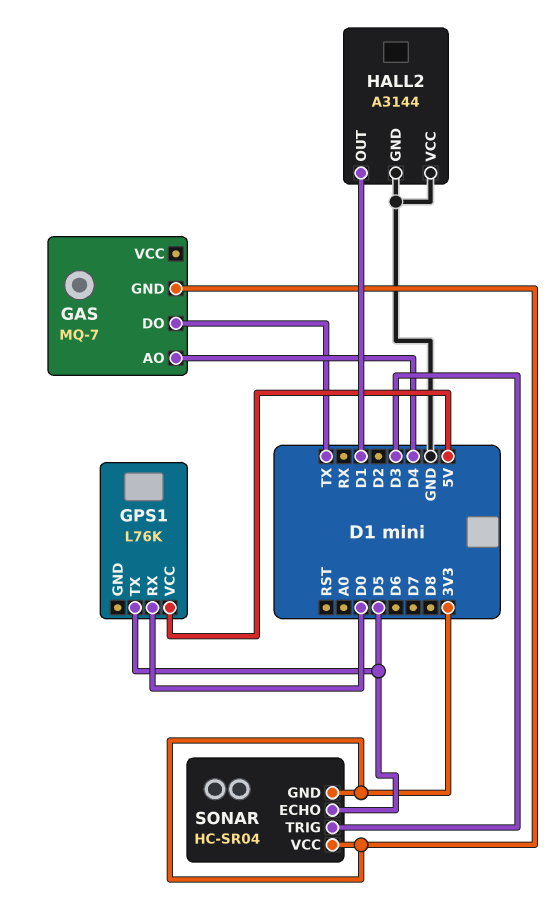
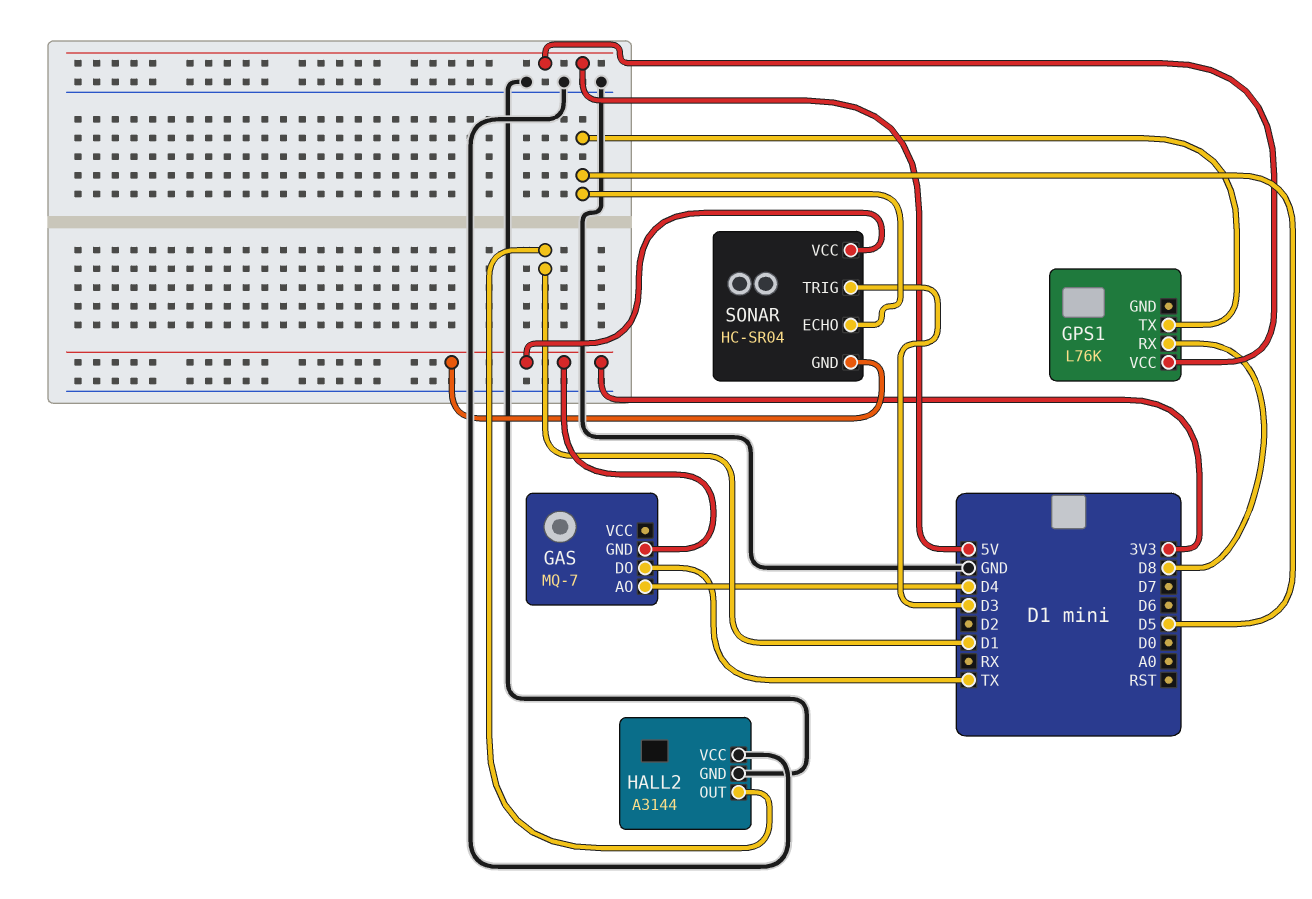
GPS1 pin RX: D0 -> D8

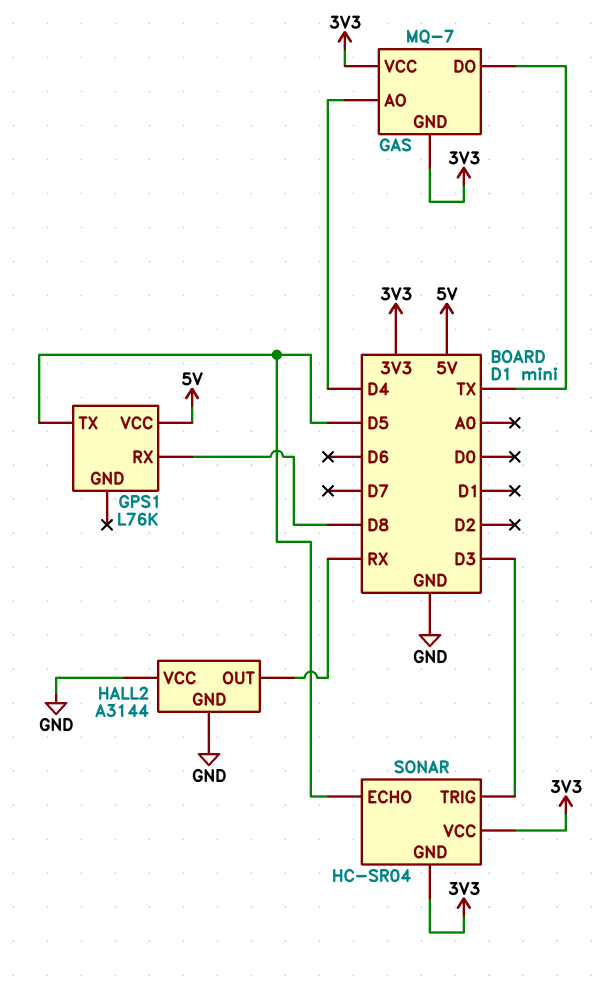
GAS pin VCC: none -> 3V3
HALL2 pin OUT: D1 -> RX

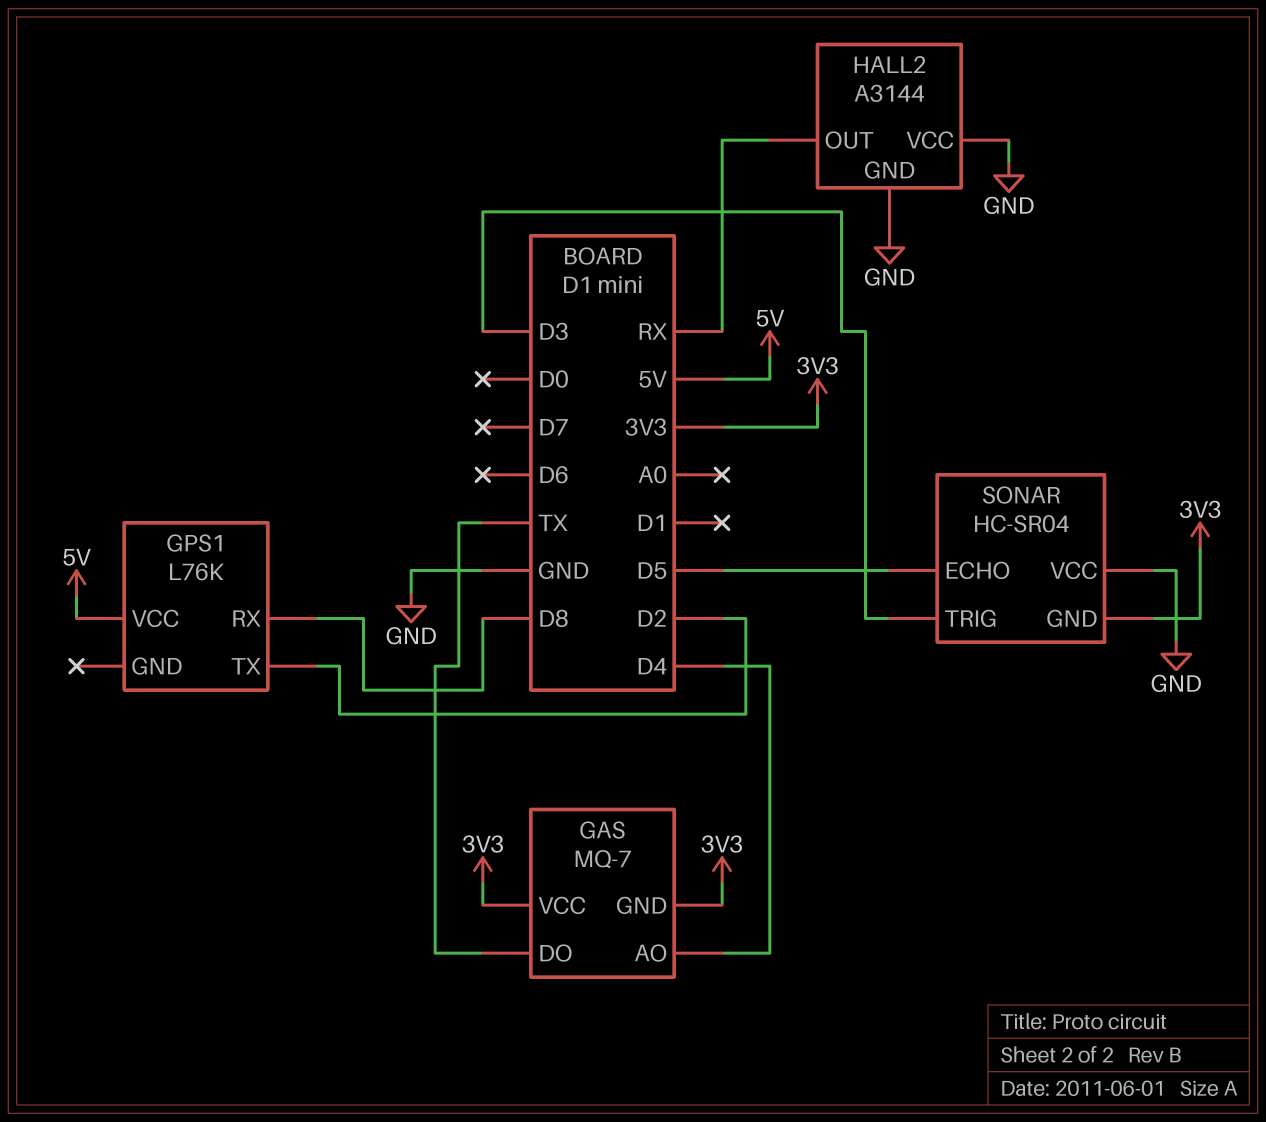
GPS1 pin TX: D5 -> D2
SONAR pin VCC: 3V3 -> GND

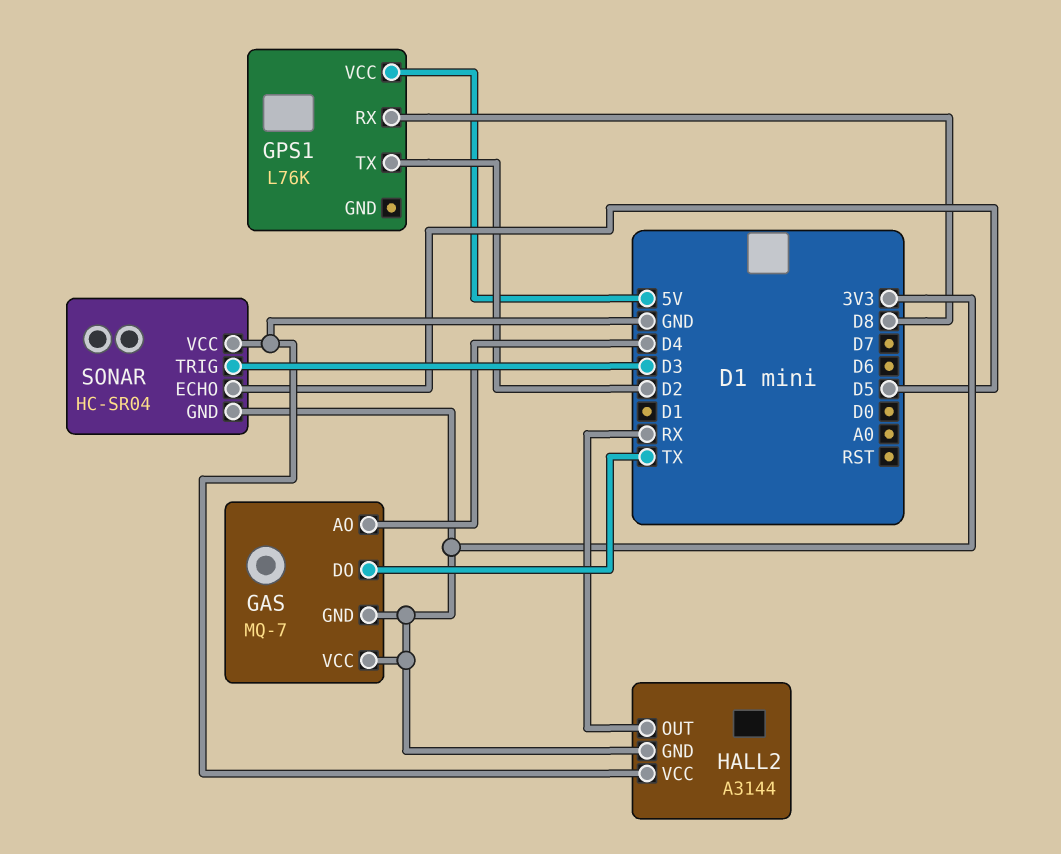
HALL2 pin GND: GND -> 3V3

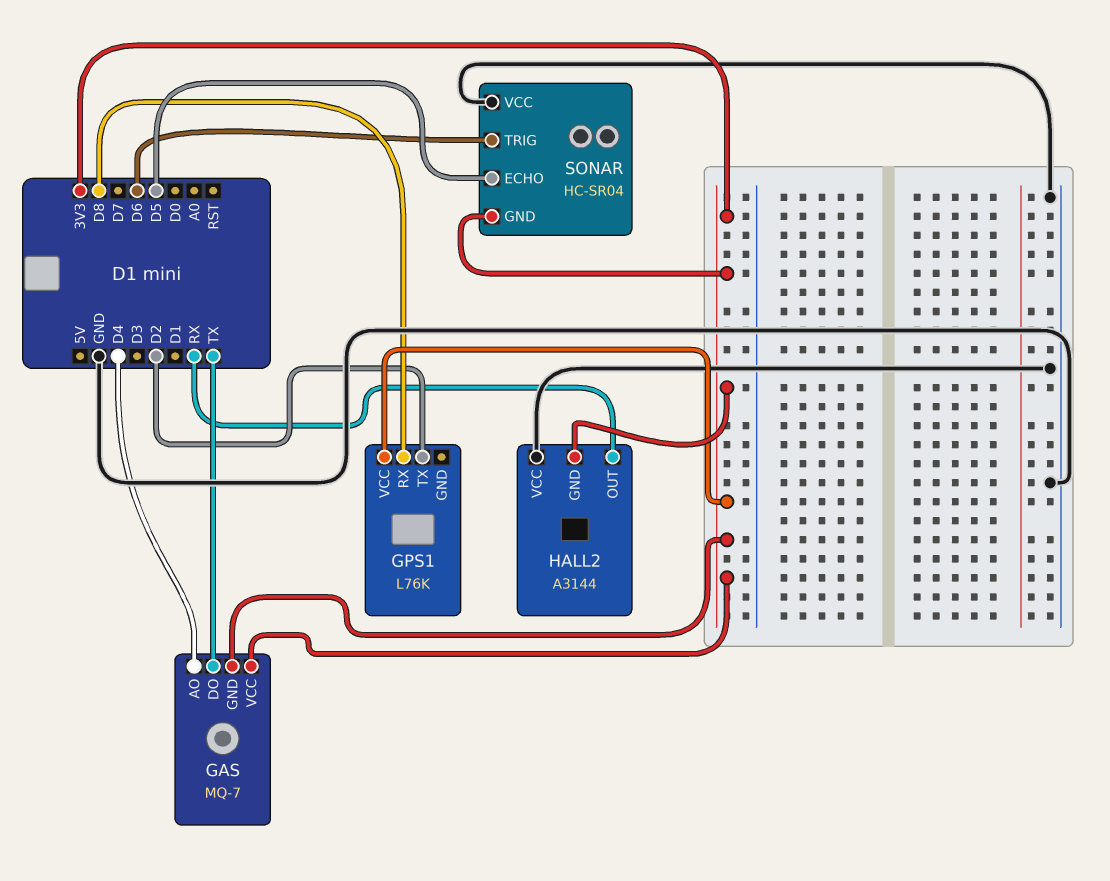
GPS1 pin VCC: 5V -> 3V3
SONAR pin TRIG: D3 -> D6

